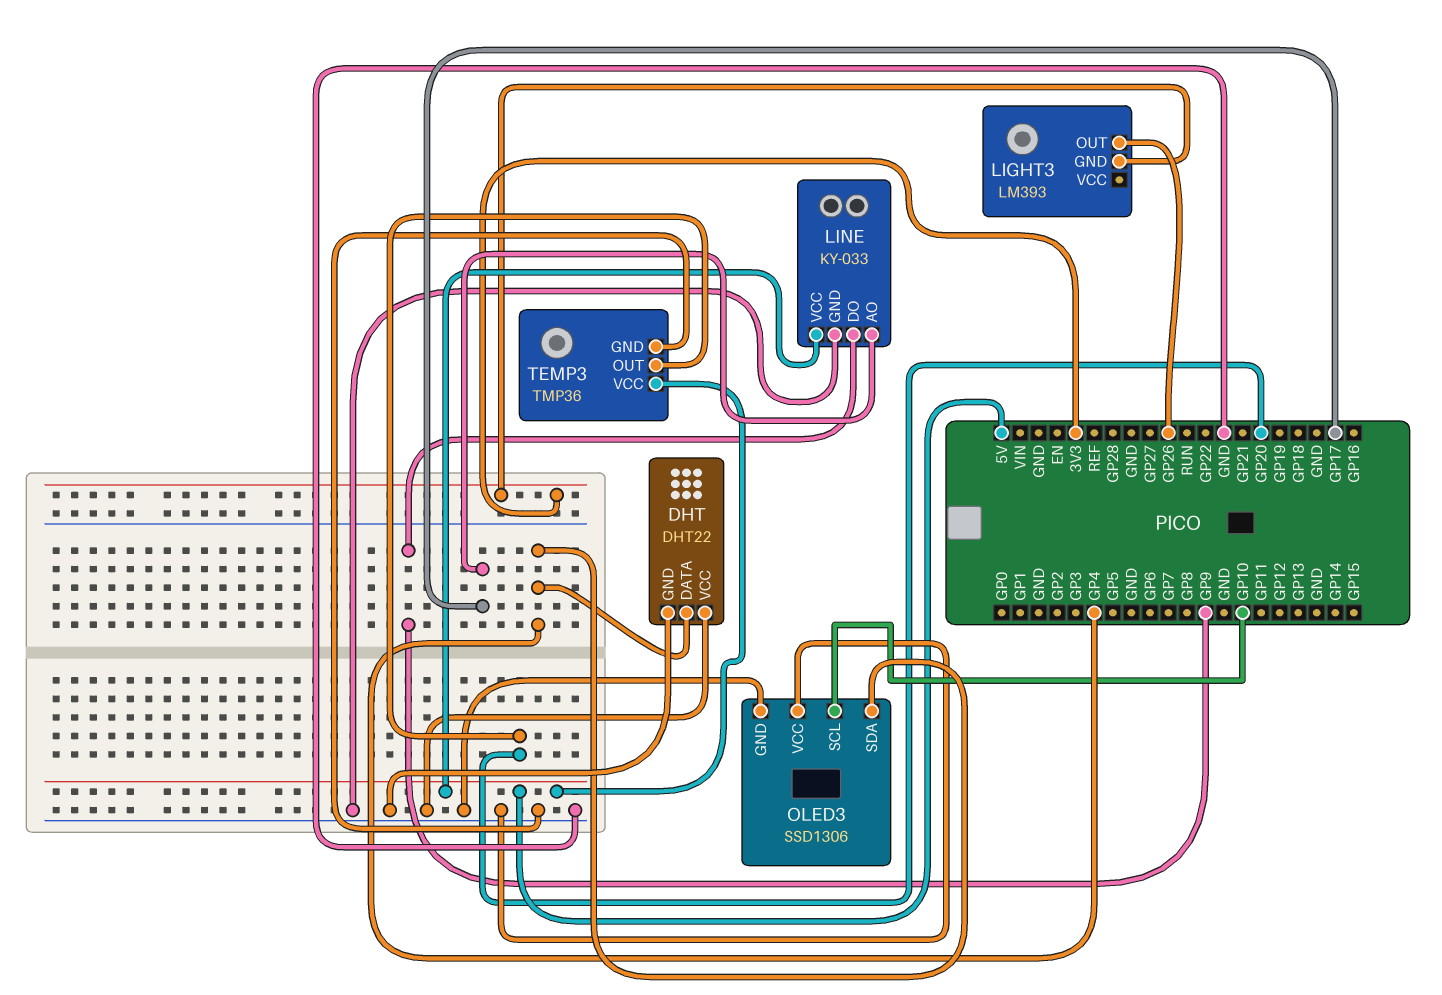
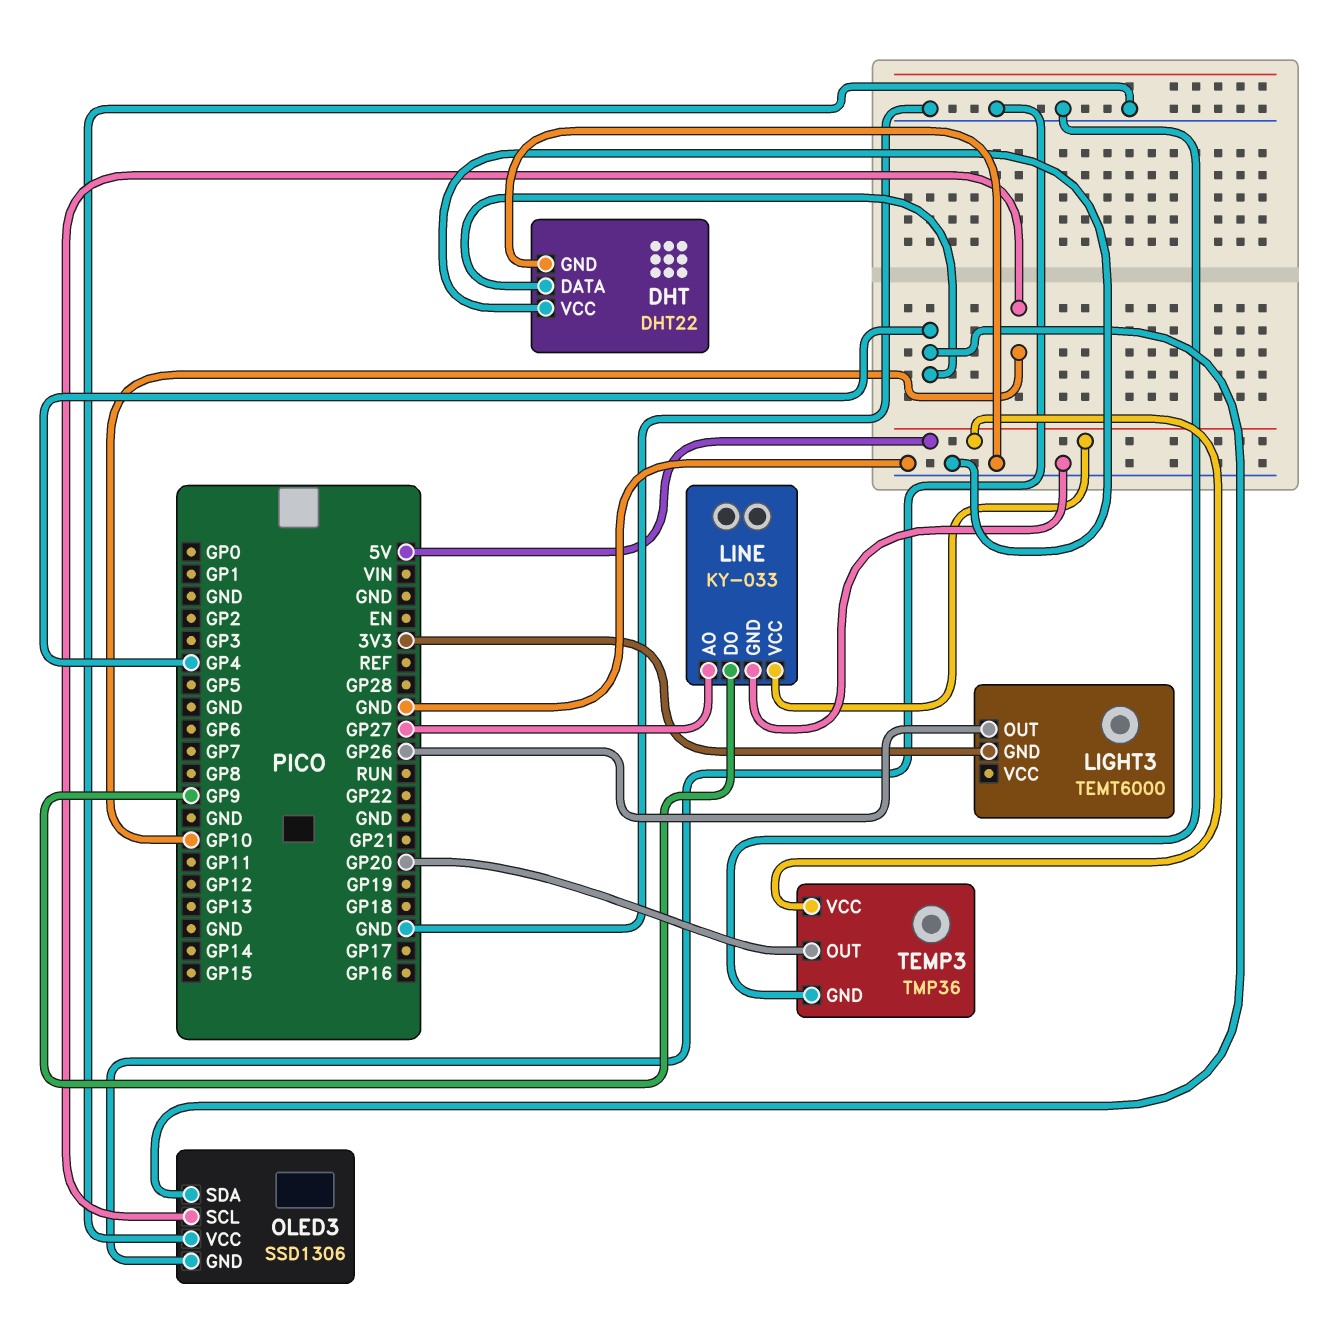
LIGHT3: LM393 -> TEMT6000
LINE pin AO: GP17 -> GP27

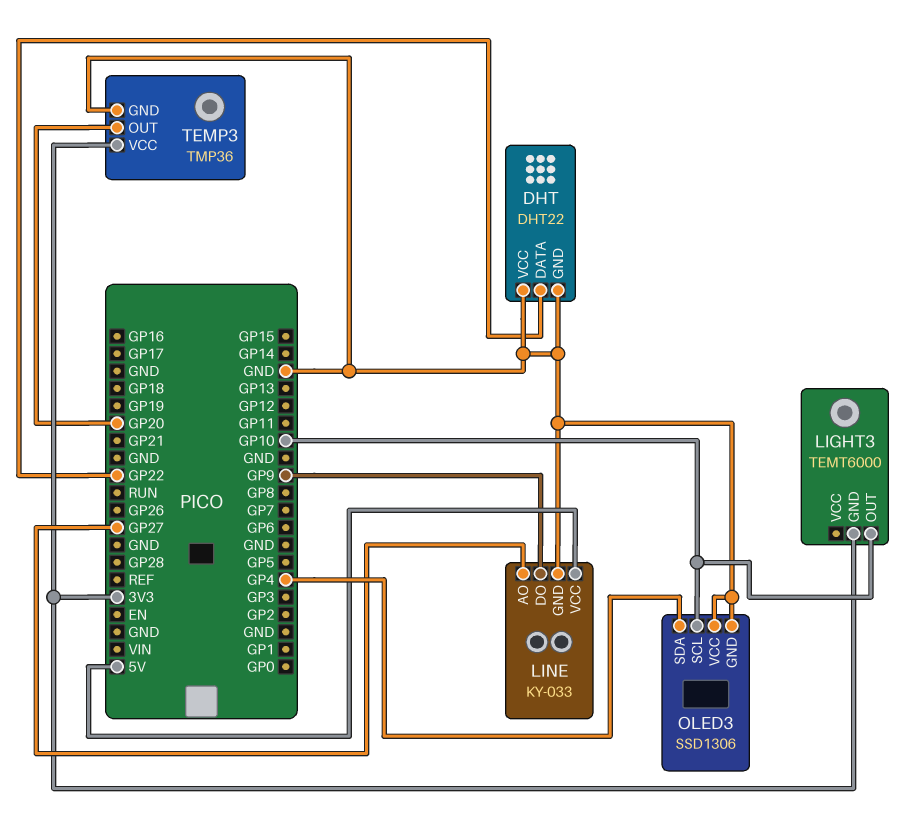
DHT pin DATA: GP4 -> GP22
LIGHT3 pin OUT: GP26 -> GP10
TEMP3 pin VCC: 5V -> 3V3

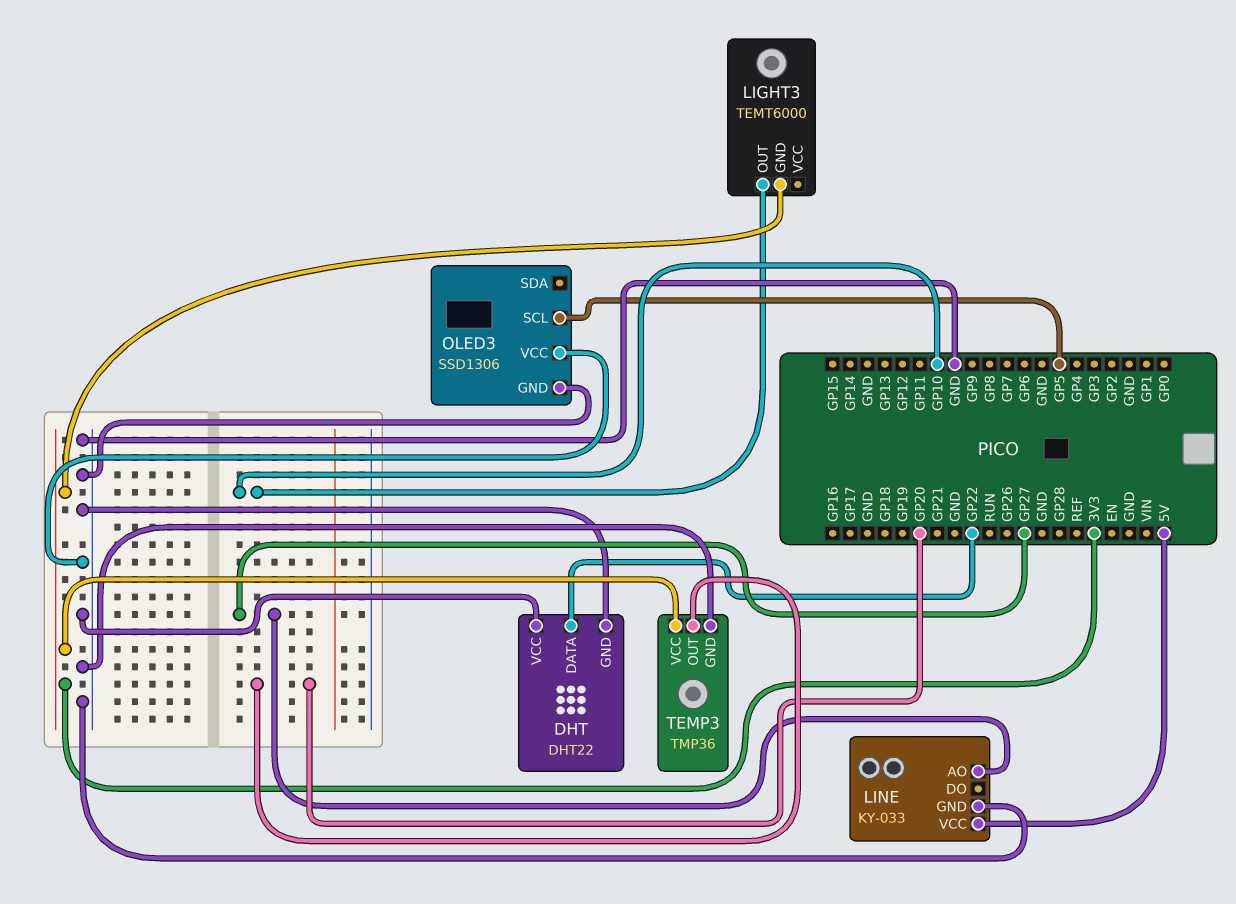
LINE pin DO: GP9 -> none
OLED3 pin SCL: GP10 -> GP5
OLED3 pin SDA: GP4 -> none

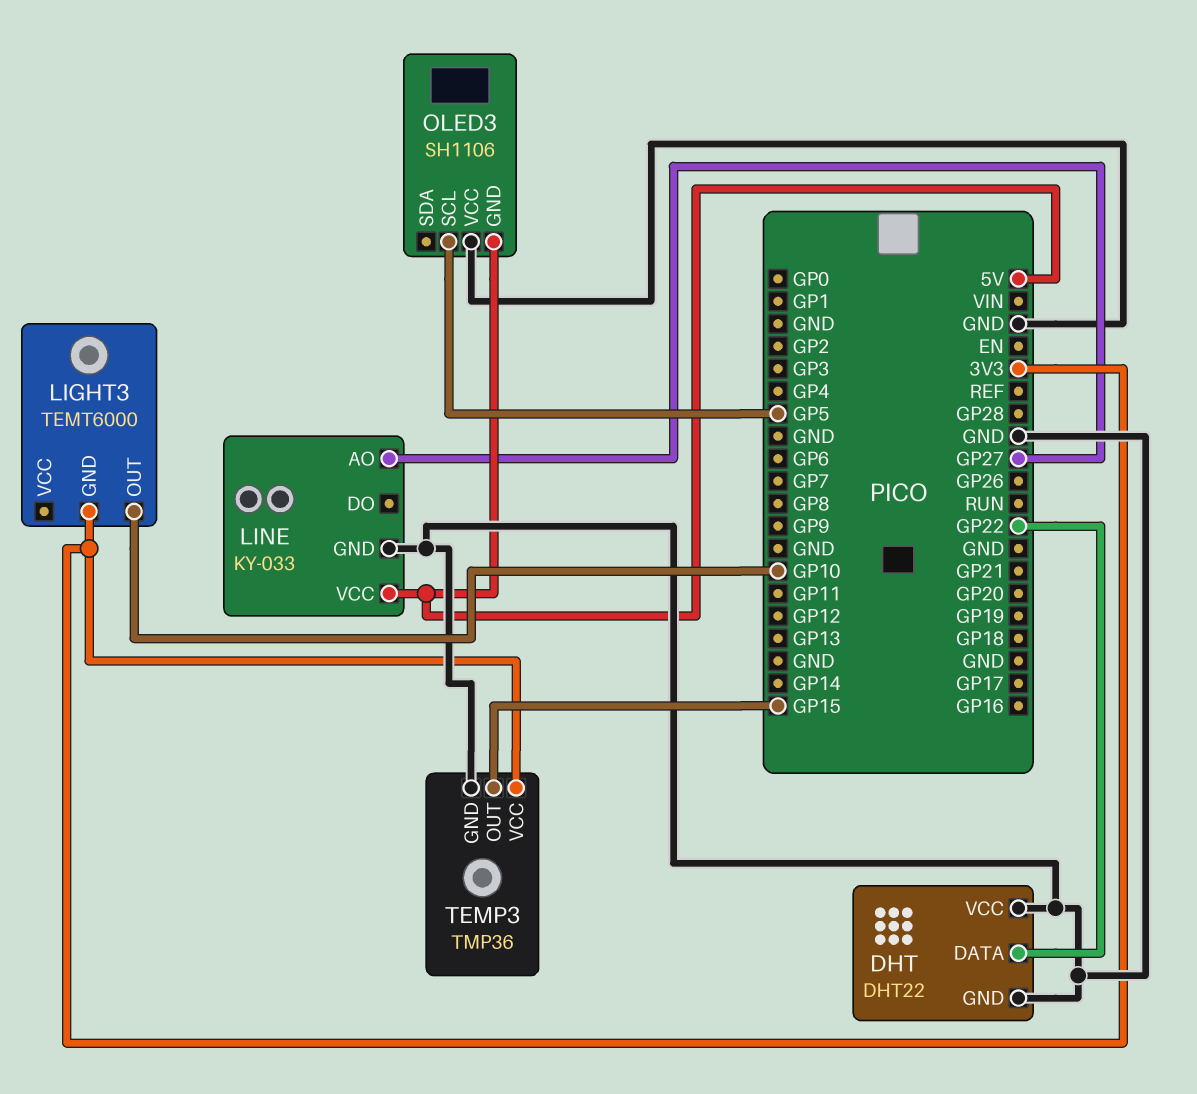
OLED3: SSD1306 -> SH1106
OLED3 pin GND: GND -> 5V
TEMP3 pin OUT: GP20 -> GP15

